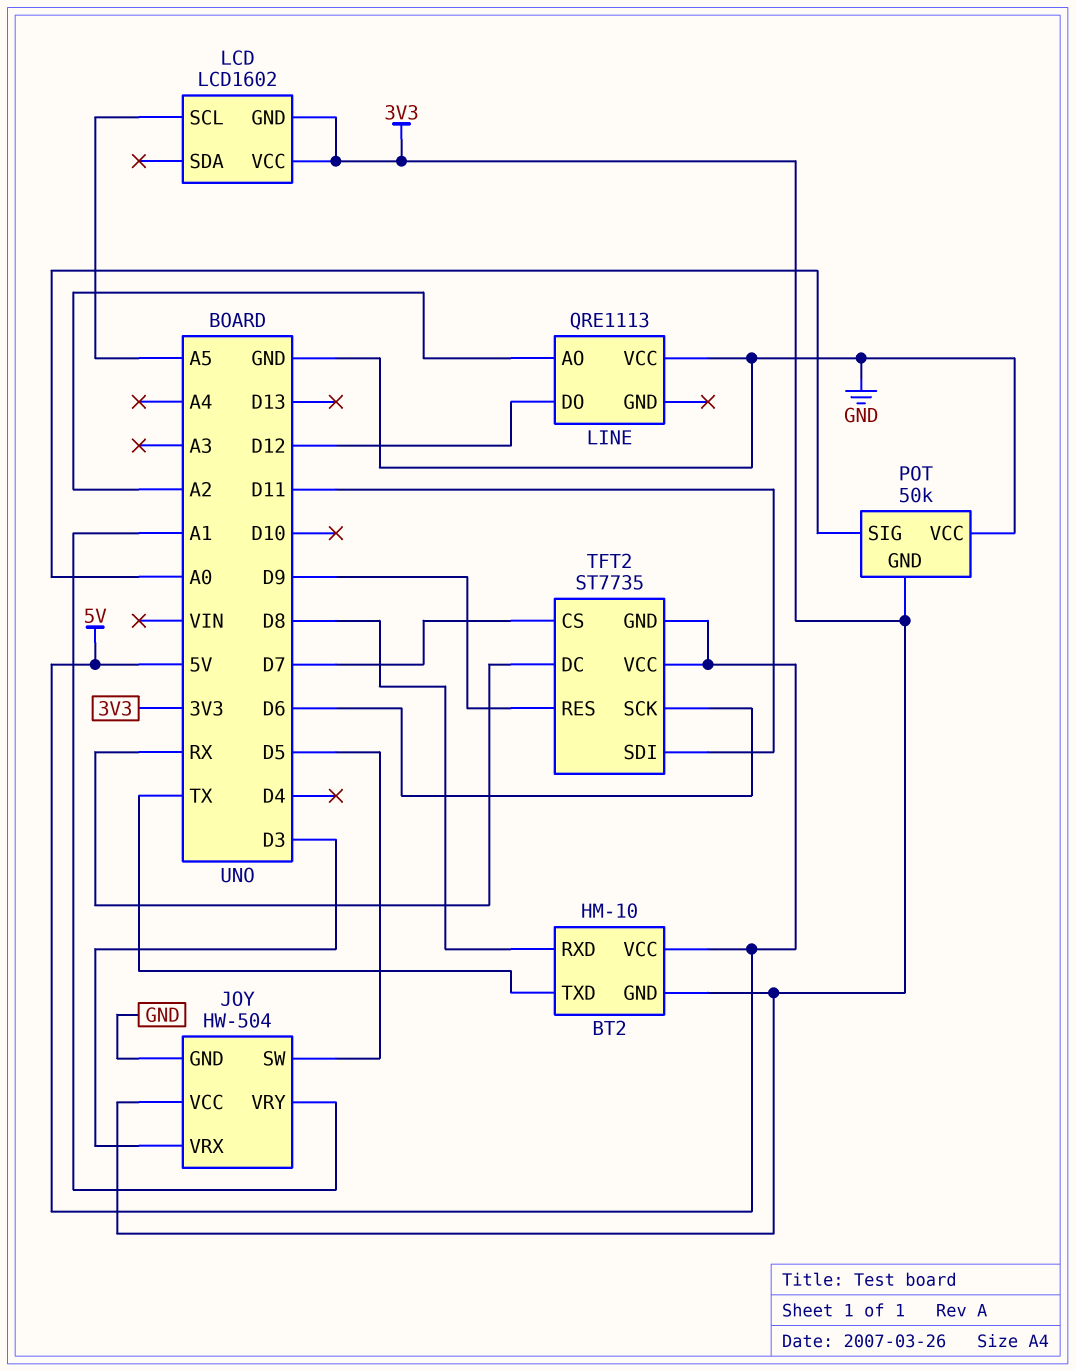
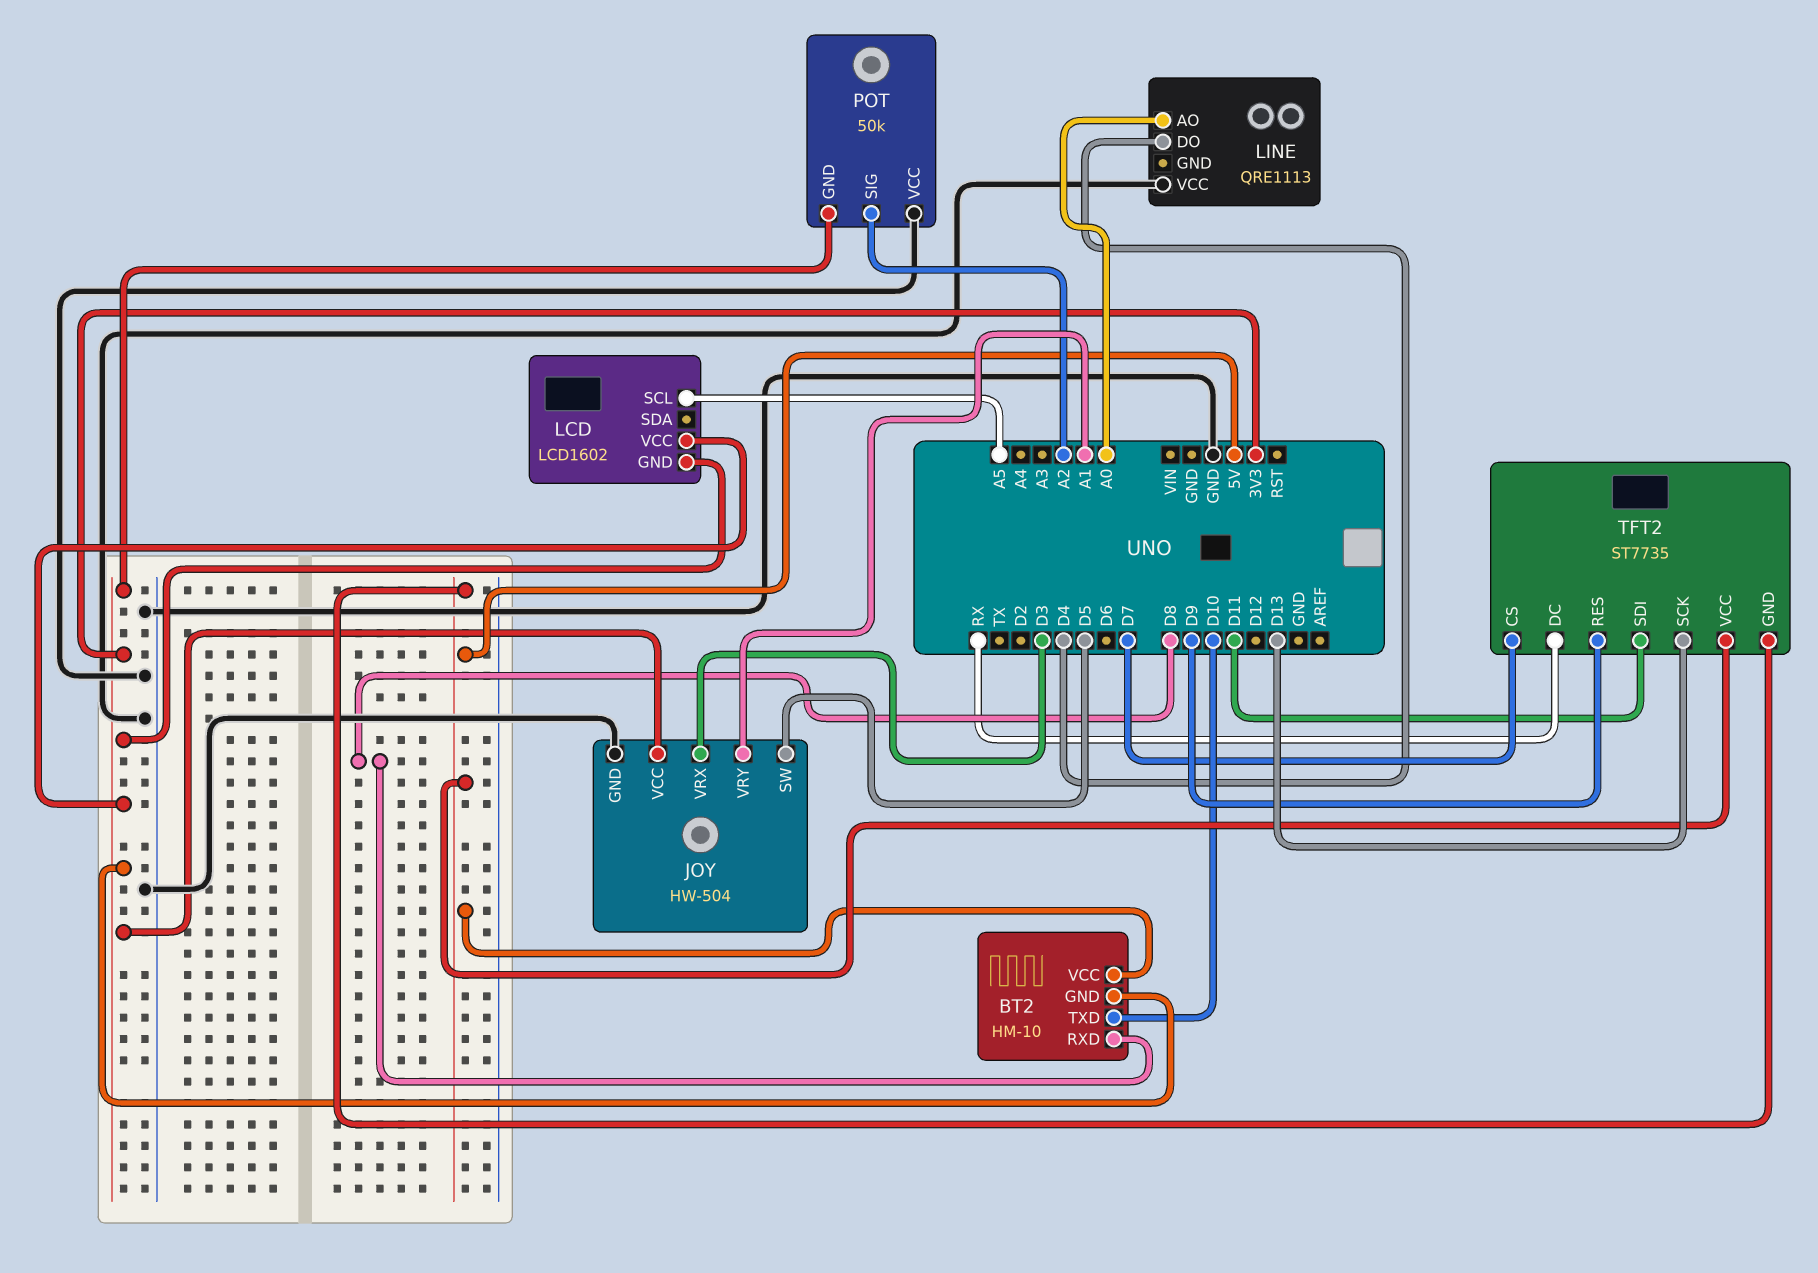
BT2 pin TXD: TX -> D10
LINE pin AO: A2 -> A0
LINE pin DO: D12 -> D4
POT pin SIG: A0 -> A2
TFT2 pin SCK: D6 -> D13

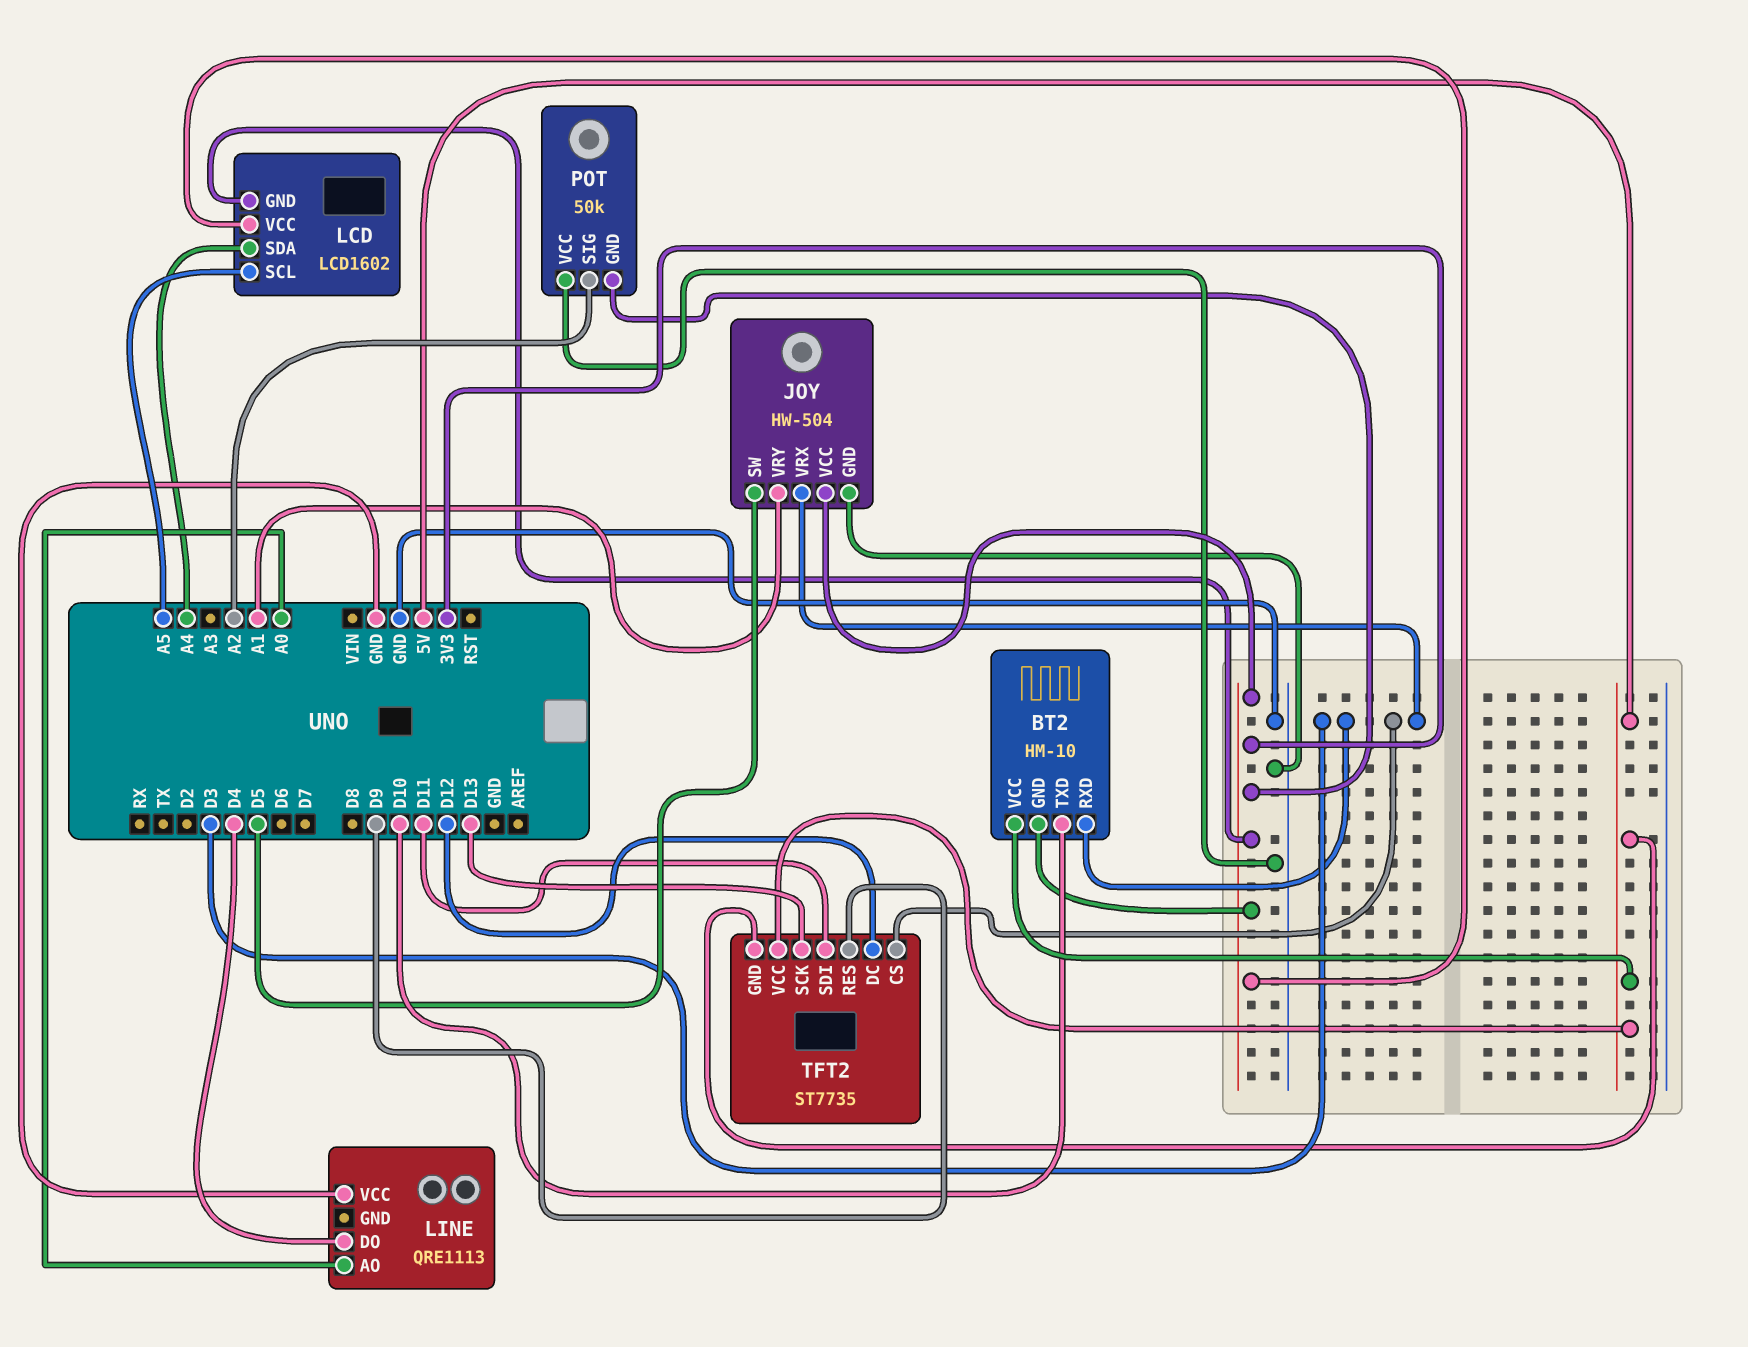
BT2 pin RXD: D8 -> D3
LCD pin SDA: none -> A4
TFT2 pin CS: D7 -> D3
TFT2 pin DC: RX -> D12

